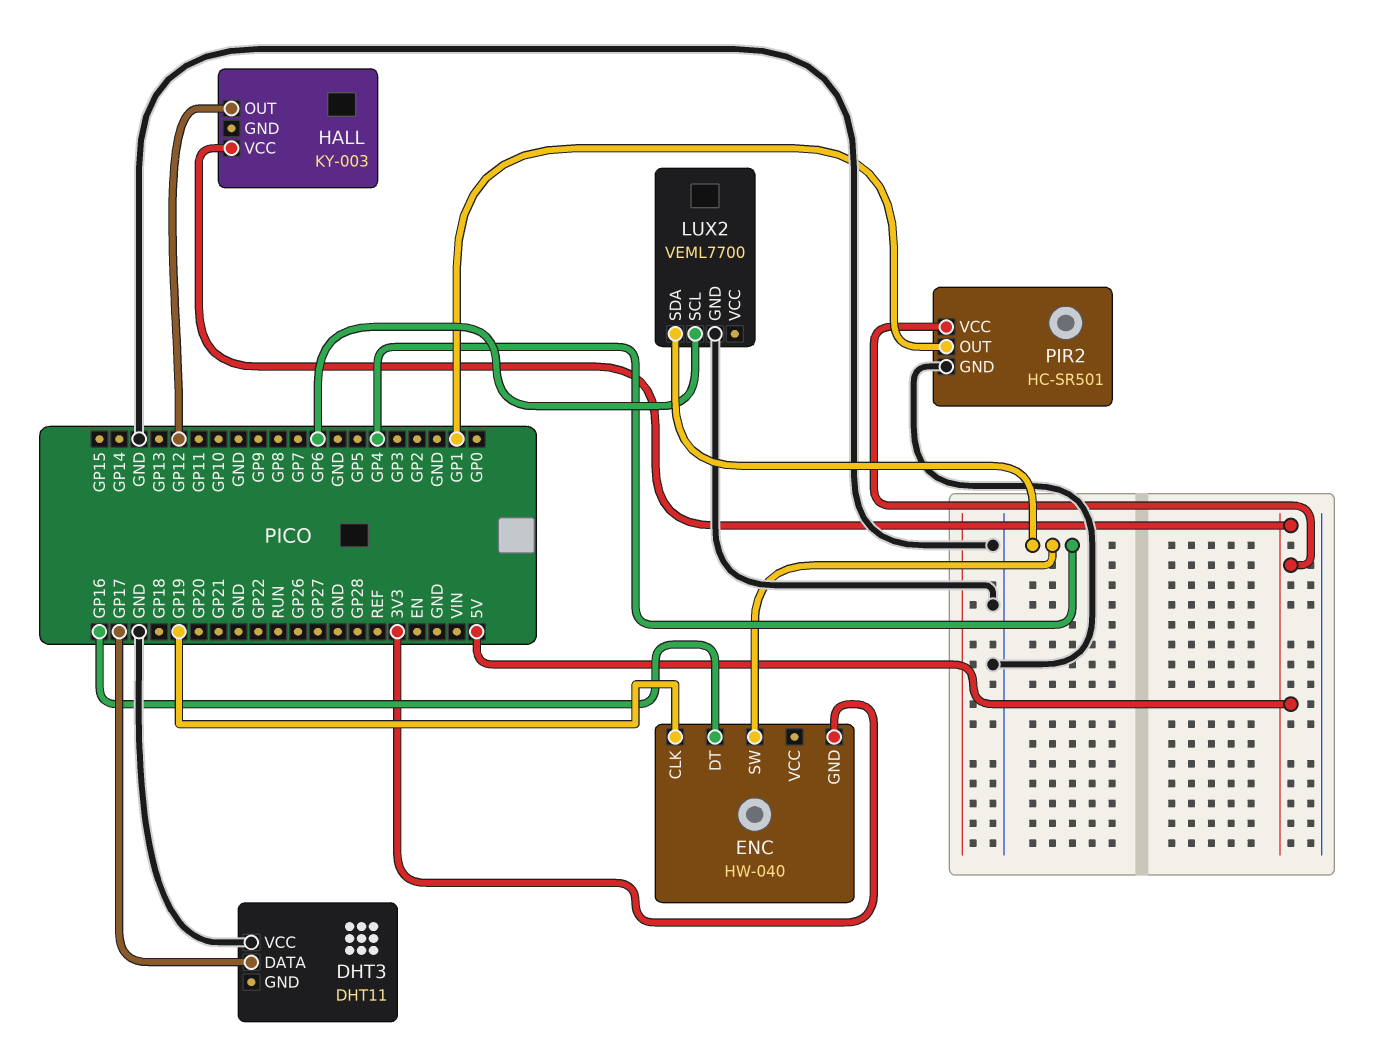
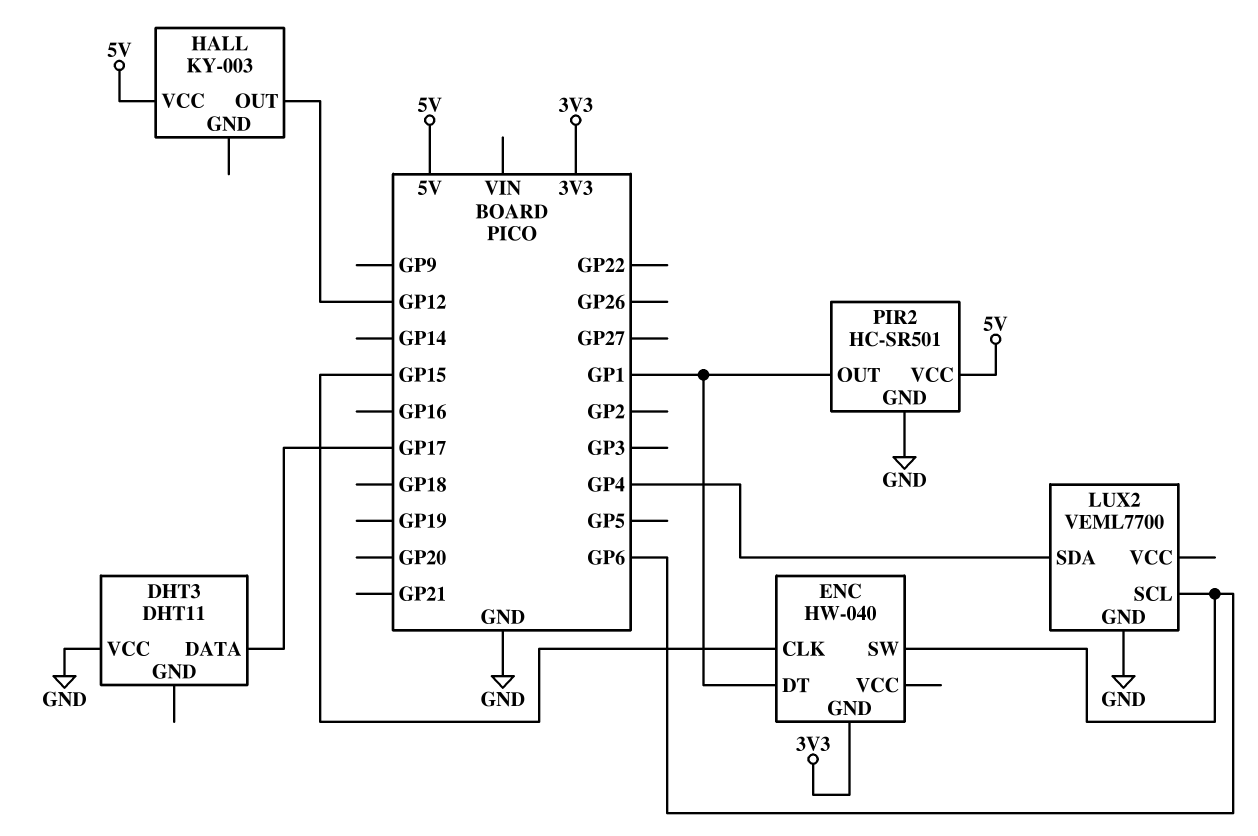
ENC pin CLK: GP19 -> GP15
ENC pin DT: GP16 -> GP1
ENC pin SW: GP4 -> GP6

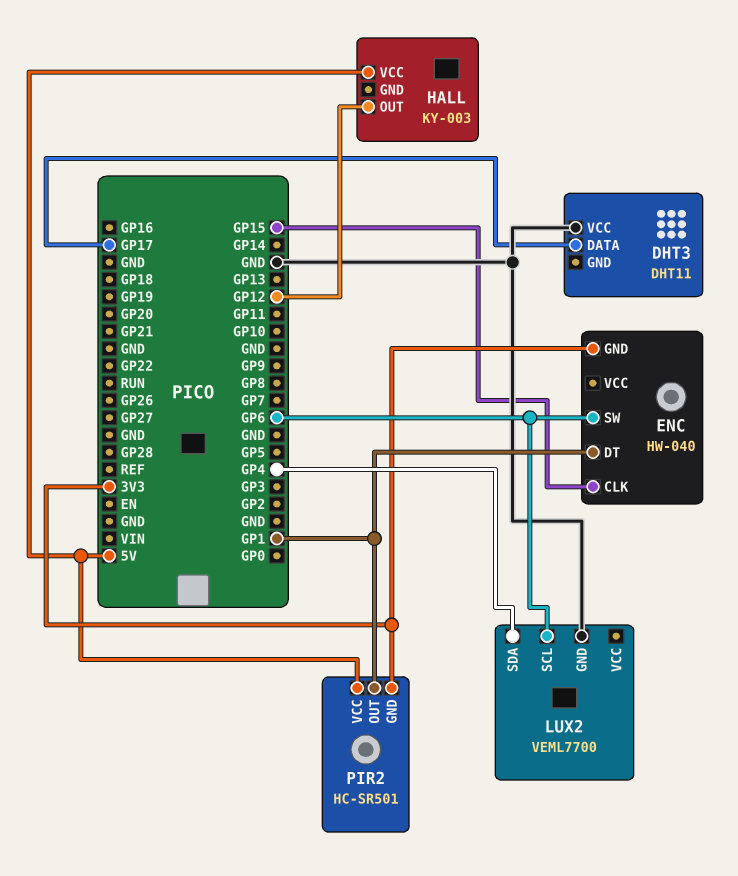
PIR2 pin GND: GND -> 3V3

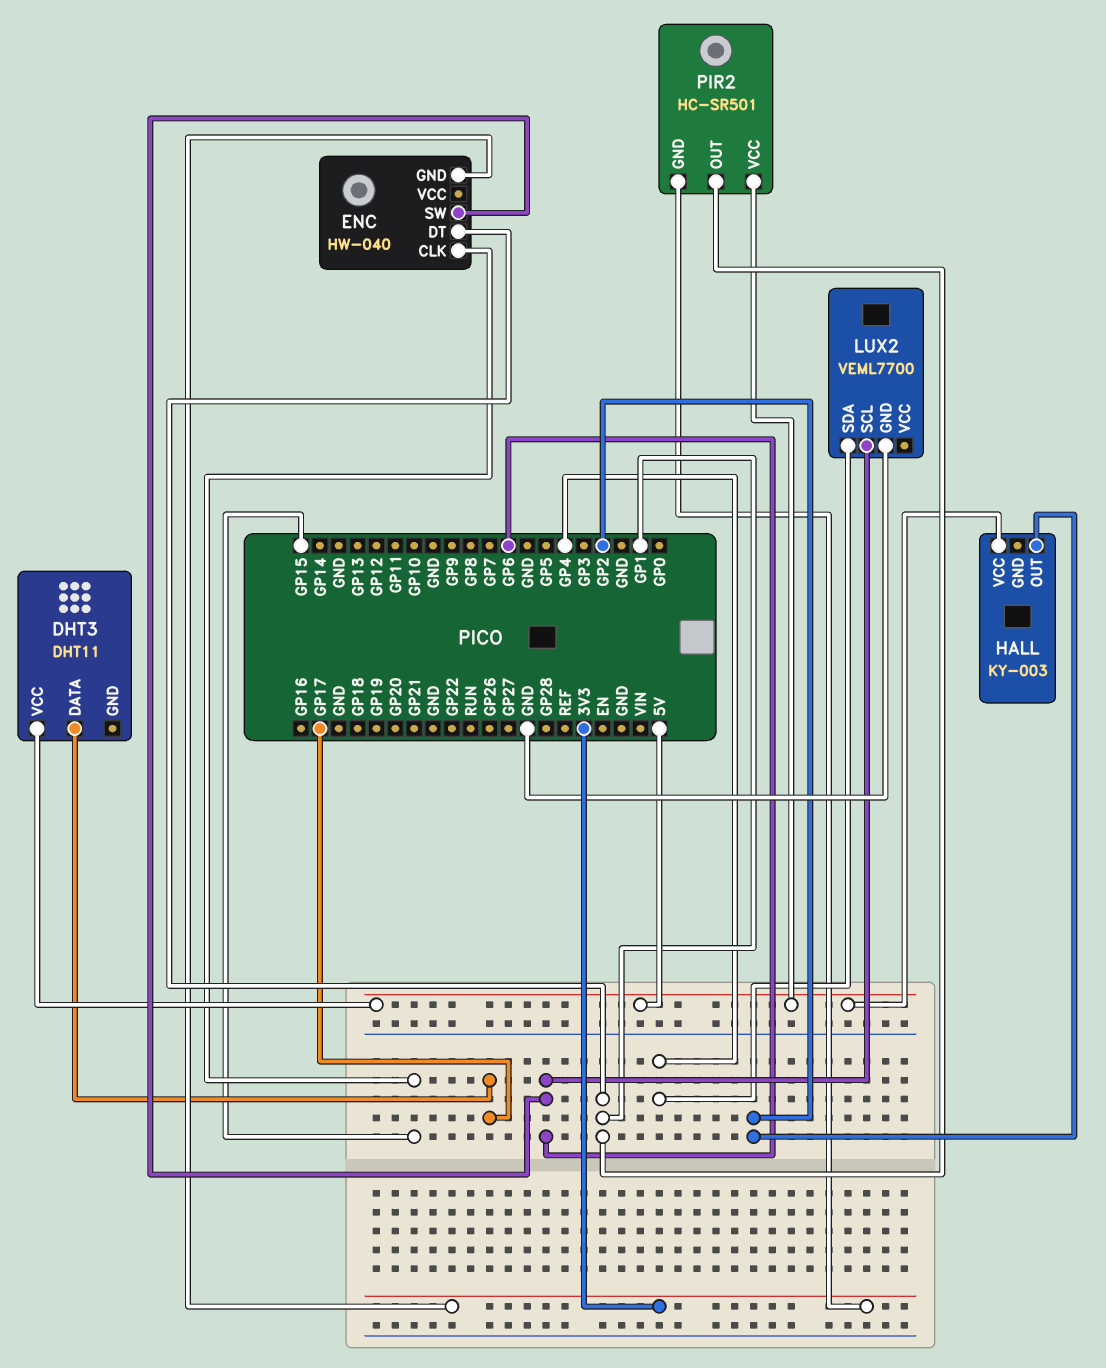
DHT3 pin VCC: GND -> 5V
HALL pin OUT: GP12 -> GP2

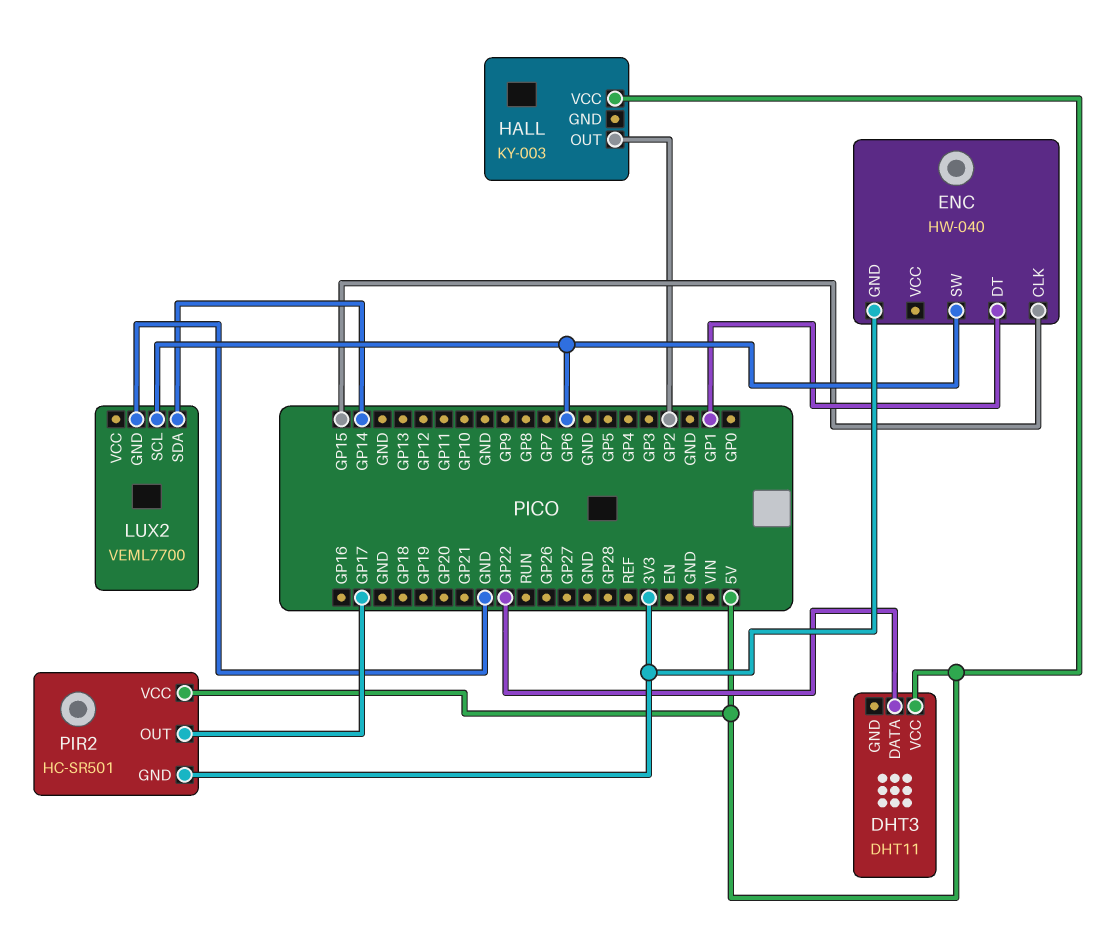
DHT3 pin DATA: GP17 -> GP22
LUX2 pin SDA: GP4 -> GP14
PIR2 pin OUT: GP1 -> GP17

